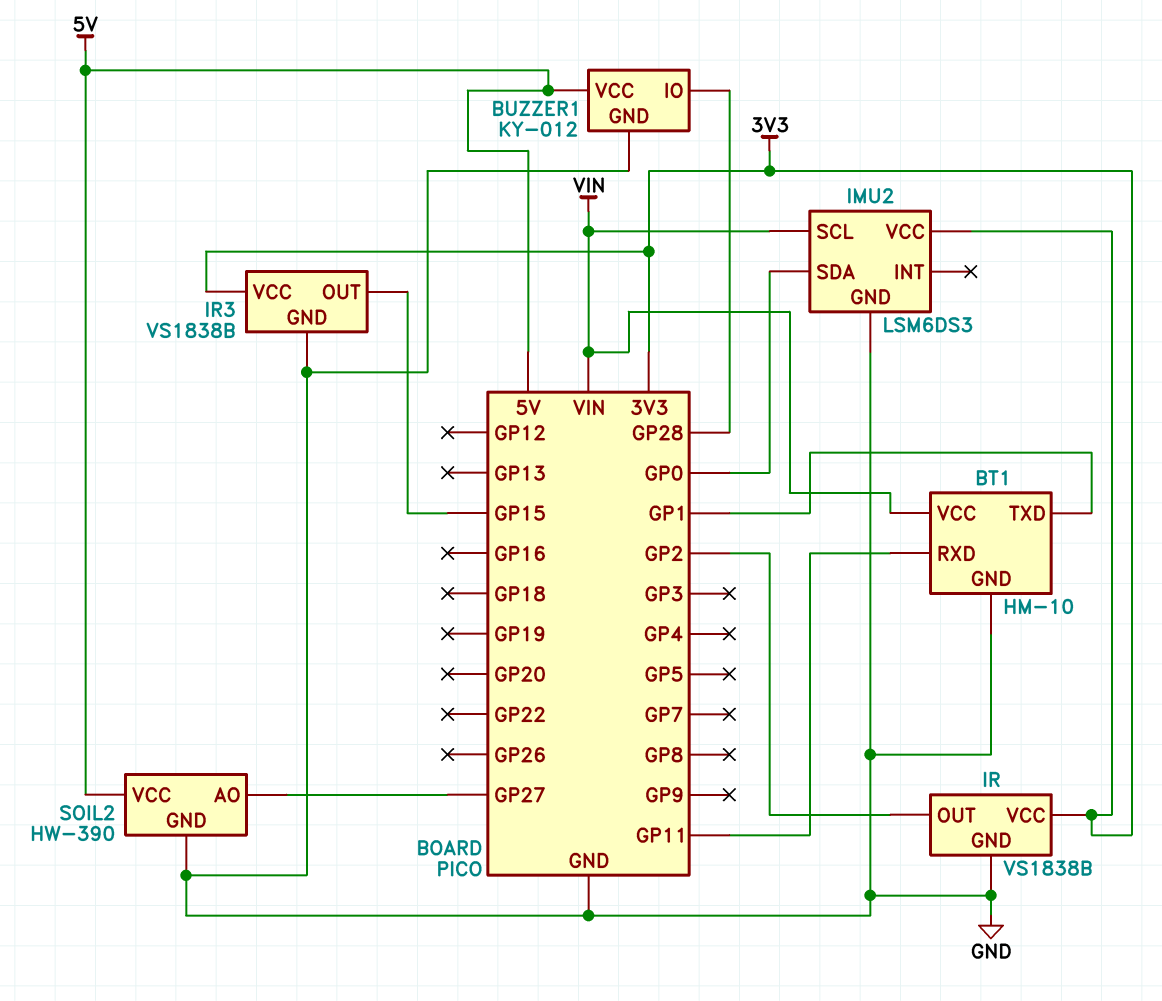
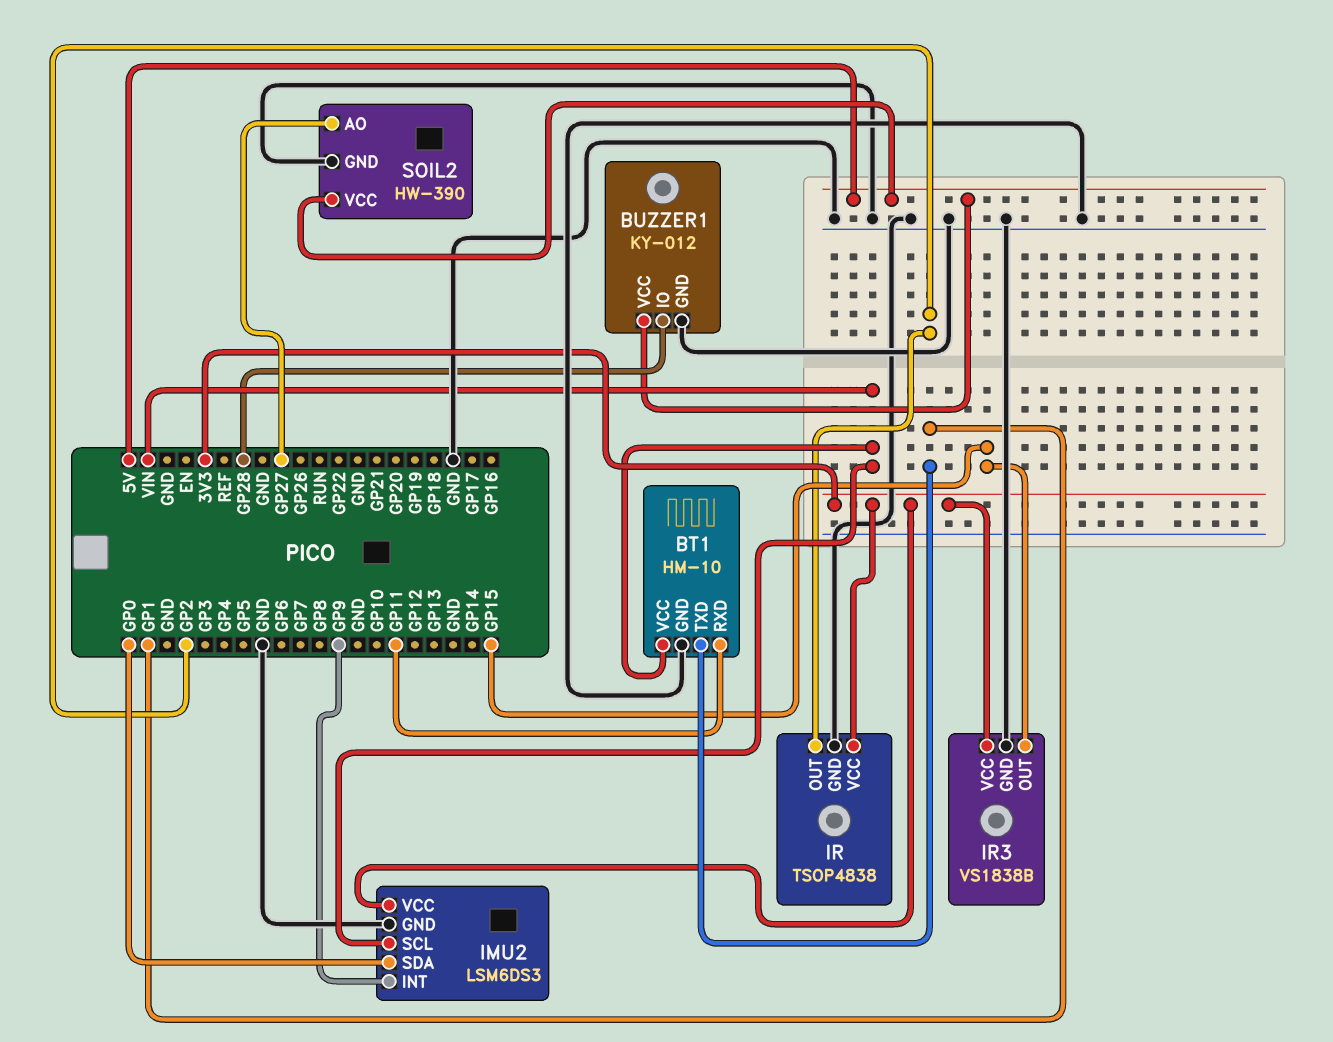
IMU2 pin INT: none -> GP9
IR: VS1838B -> TSOP4838

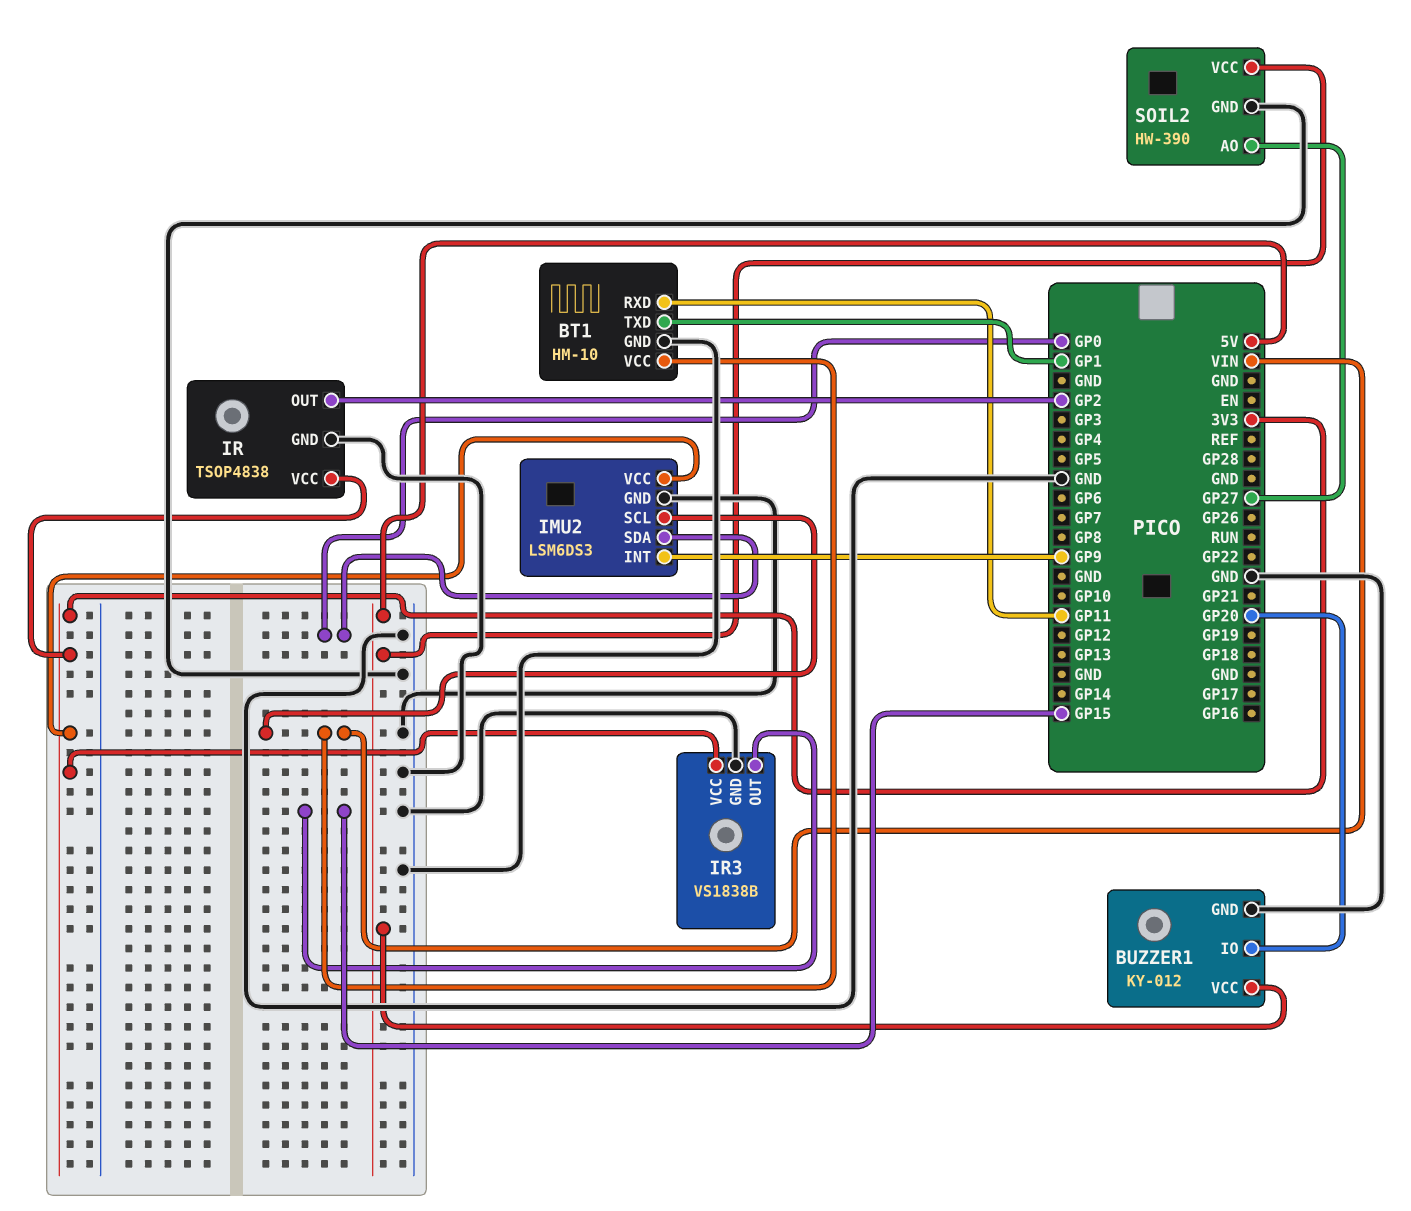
BUZZER1 pin IO: GP28 -> GP20

